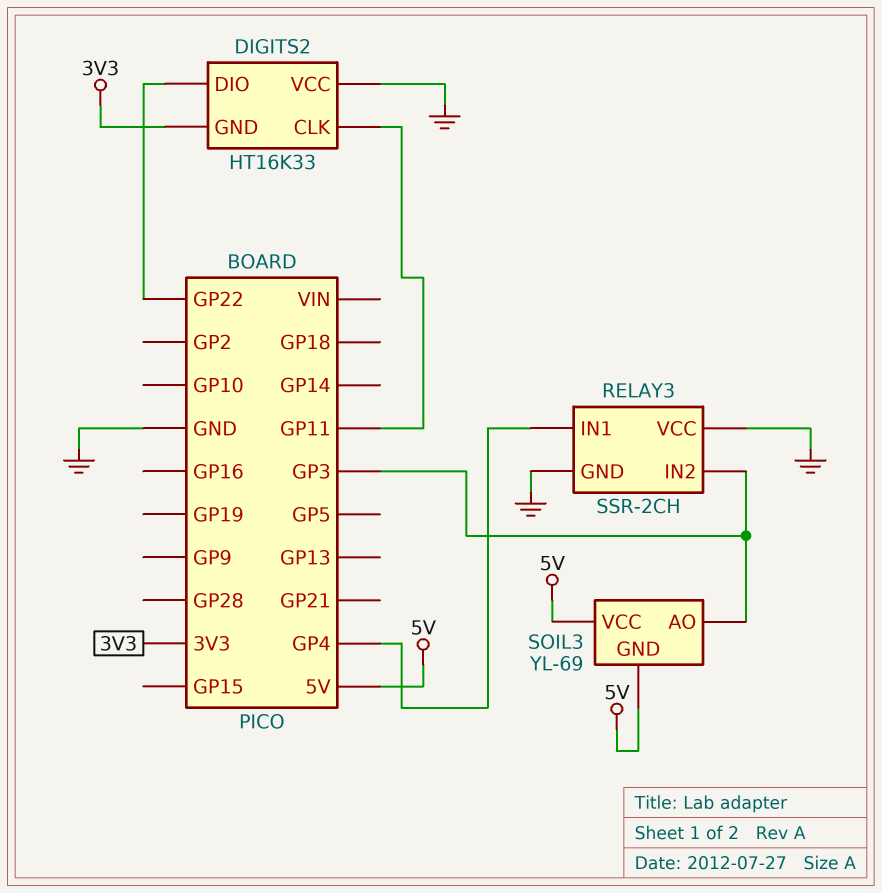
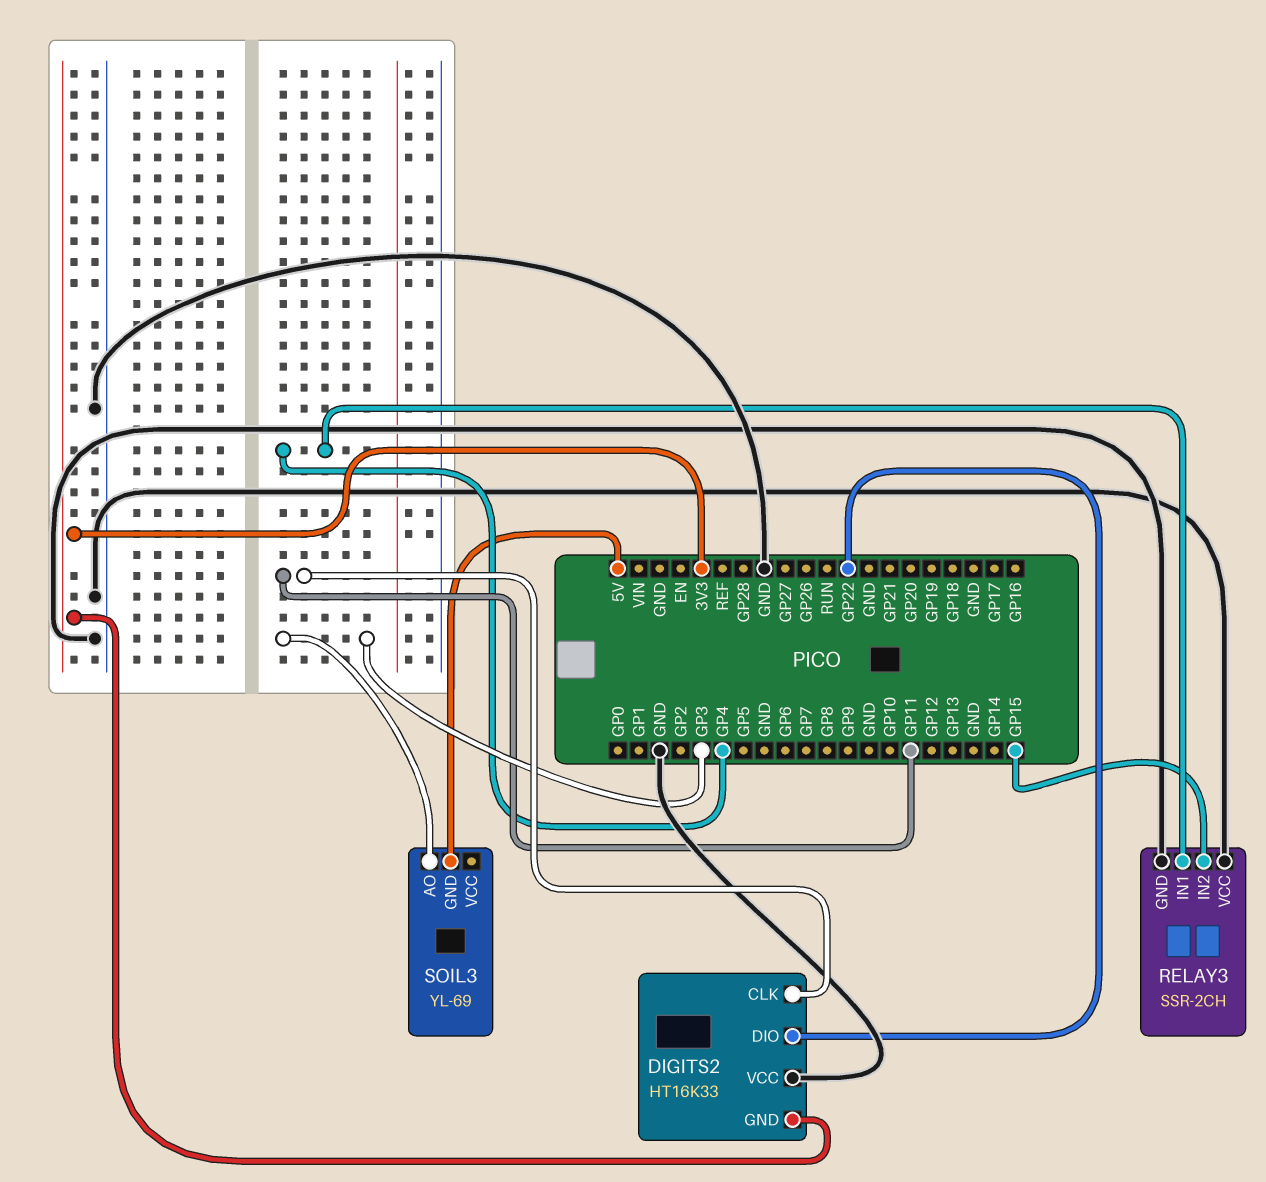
RELAY3 pin IN2: GP3 -> GP15
SOIL3 pin VCC: 5V -> none

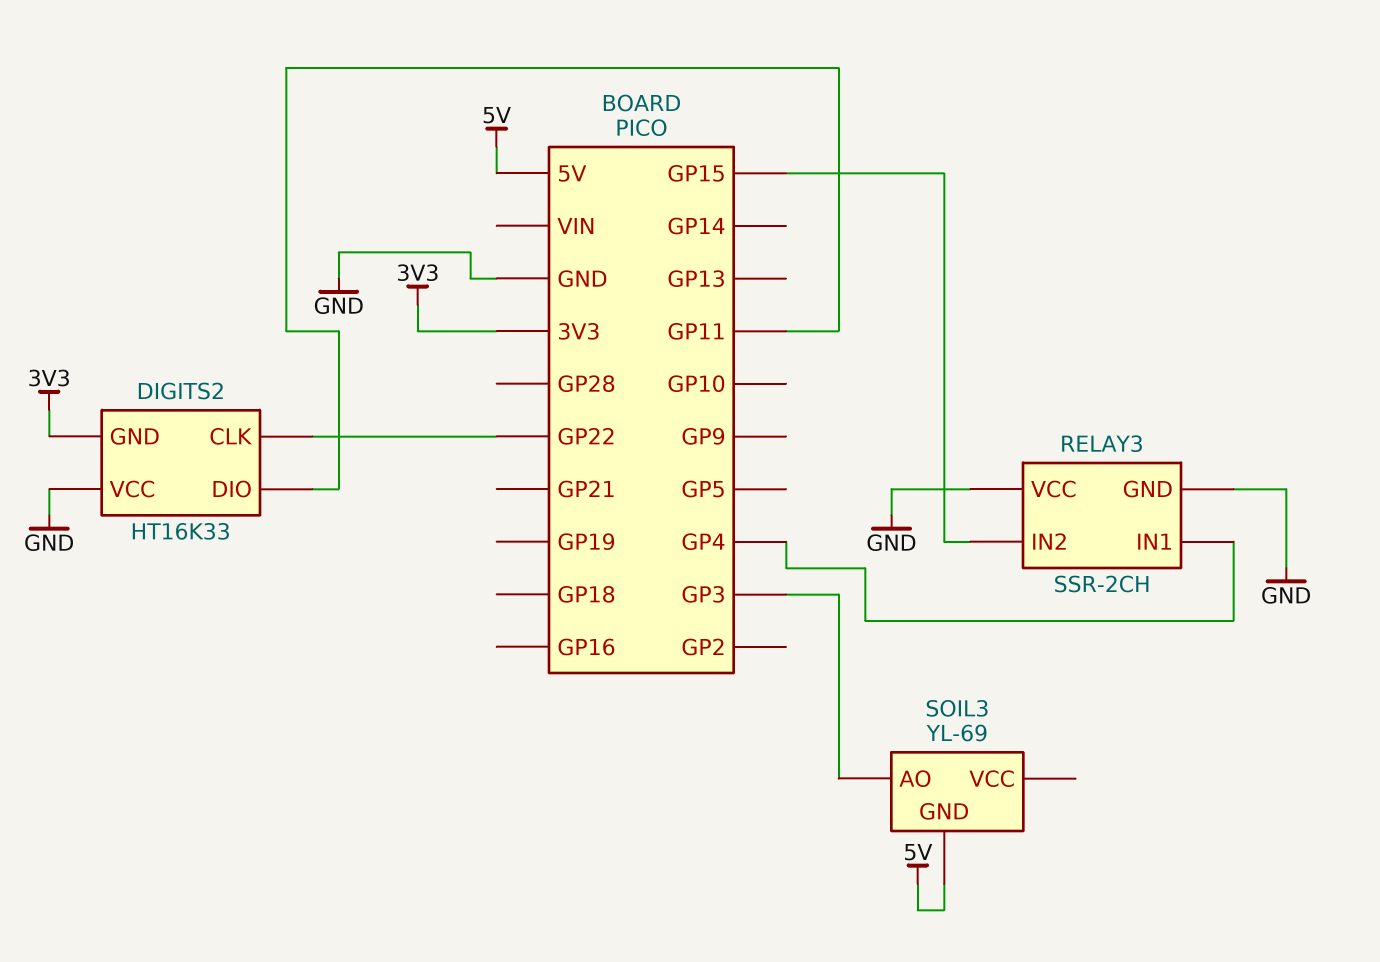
DIGITS2 pin CLK: GP11 -> GP22
DIGITS2 pin DIO: GP22 -> GP11

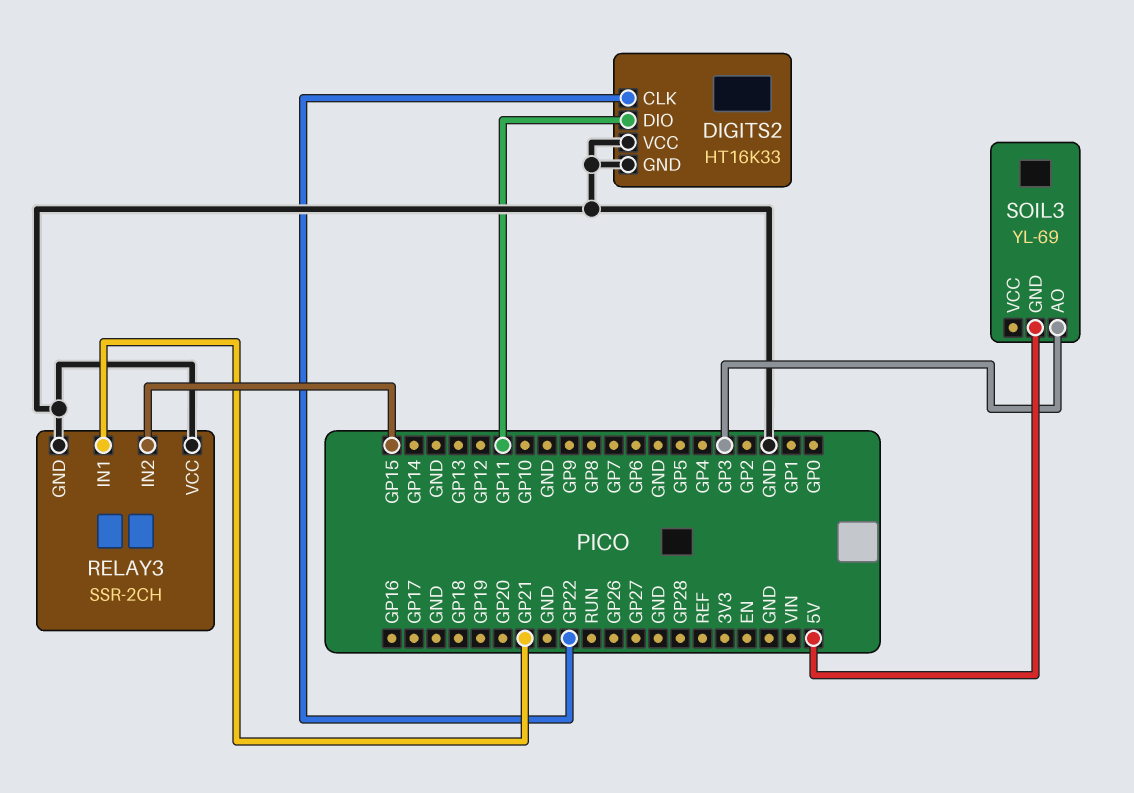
DIGITS2 pin GND: 3V3 -> GND
RELAY3 pin IN1: GP4 -> GP21

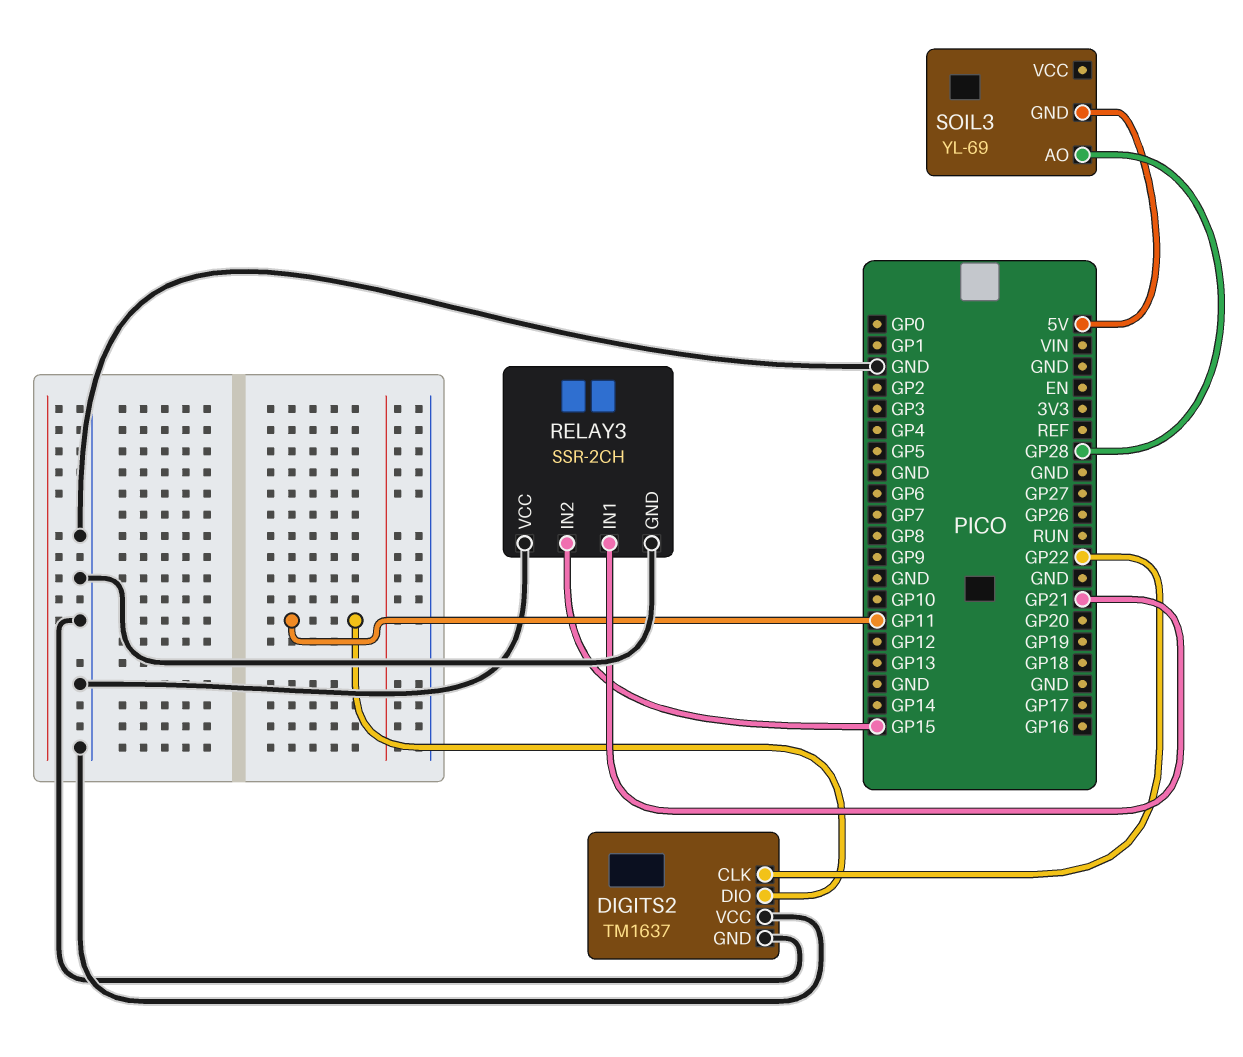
DIGITS2: HT16K33 -> TM1637
SOIL3 pin AO: GP3 -> GP28

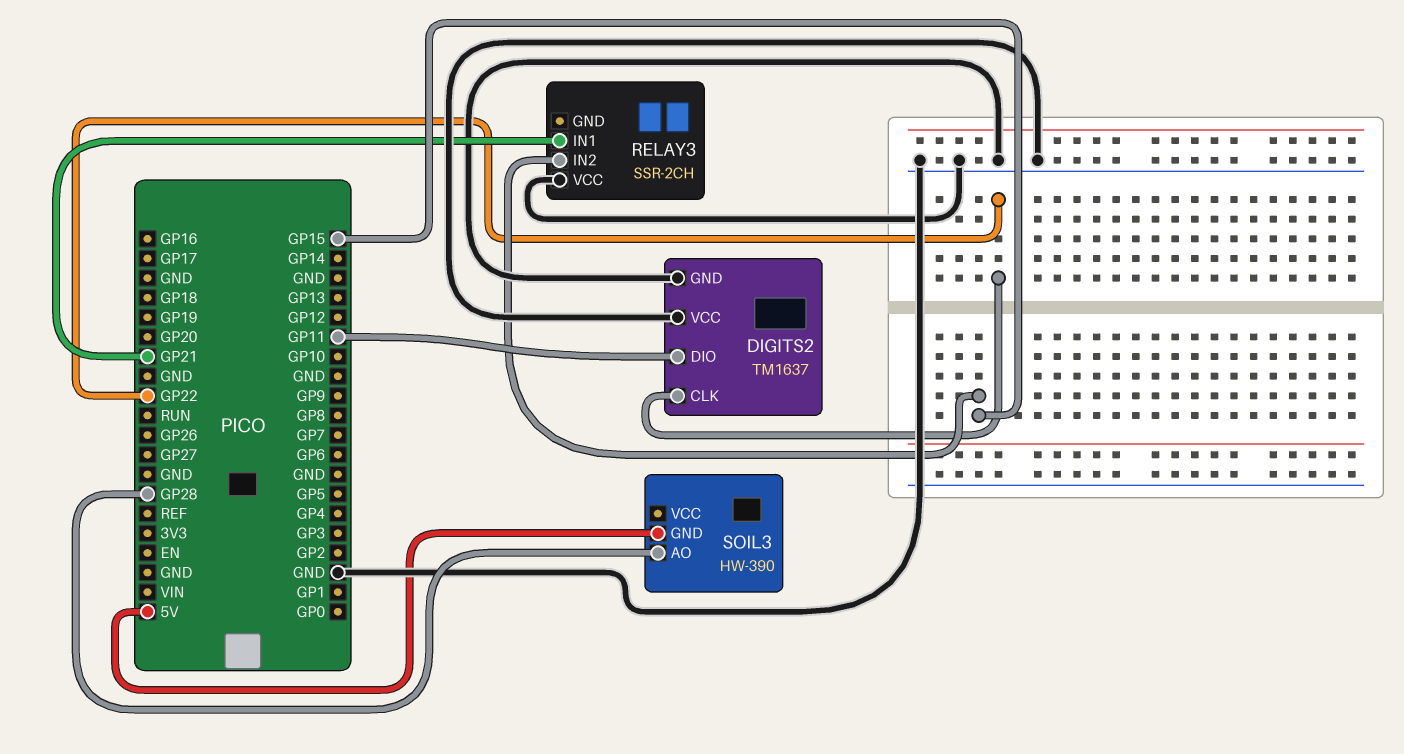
RELAY3 pin GND: GND -> none
SOIL3: YL-69 -> HW-390

